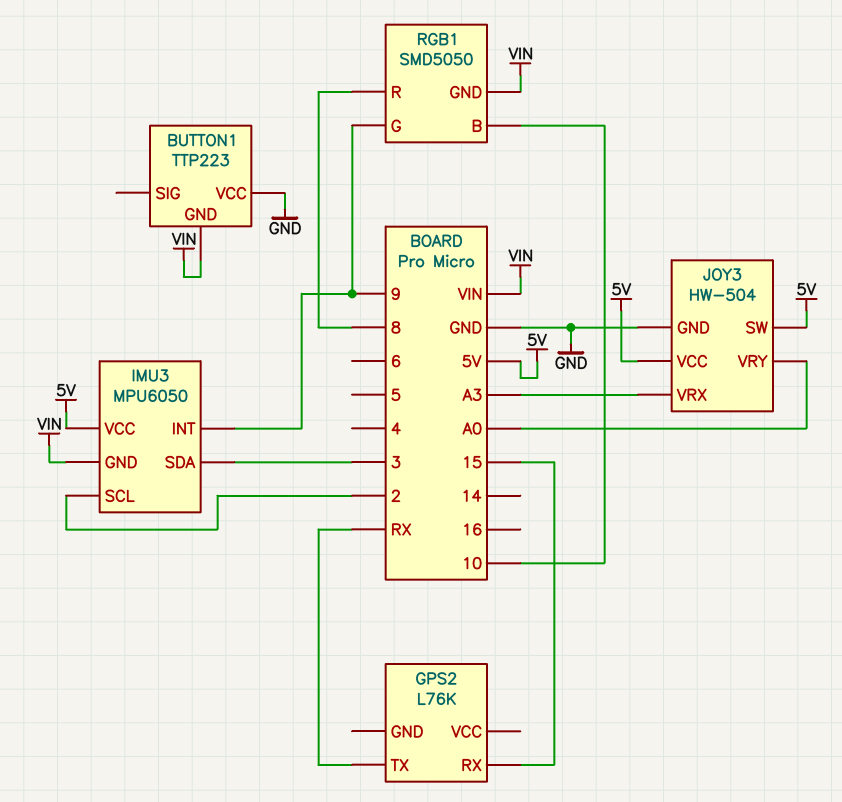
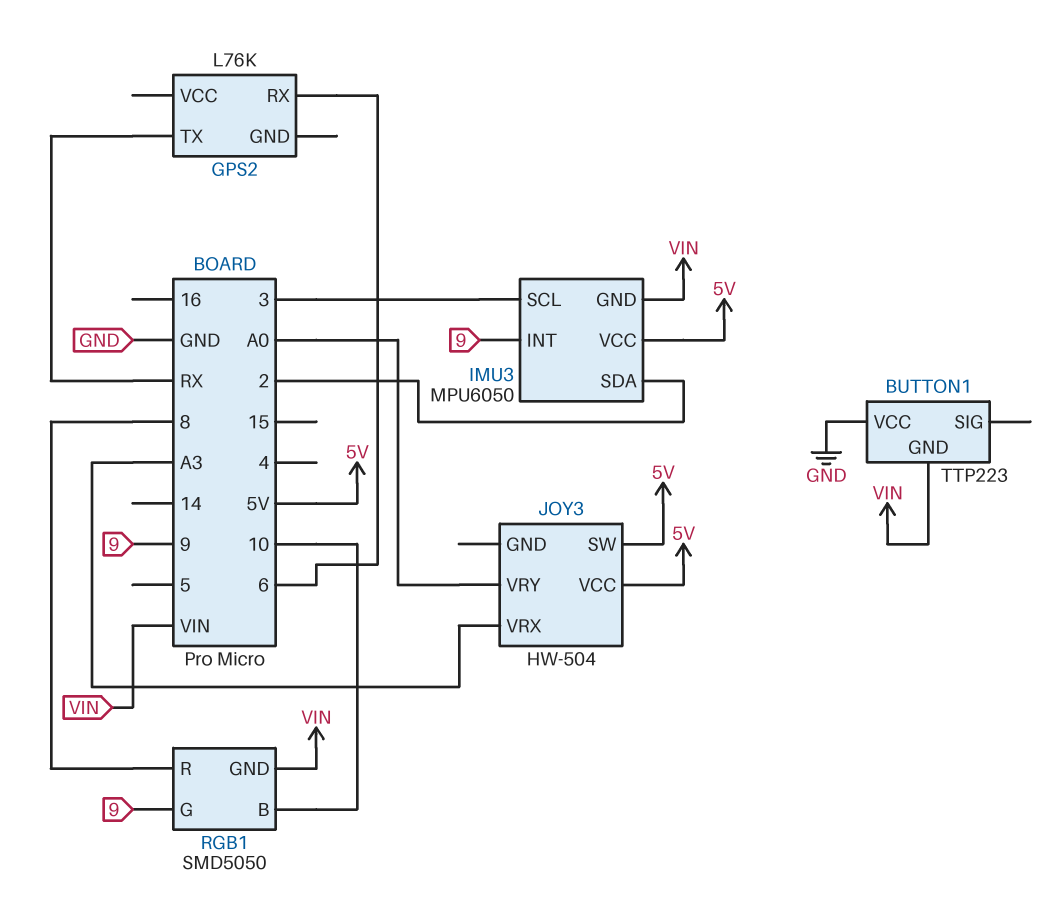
GPS2 pin RX: 15 -> 6
IMU3 pin SCL: 2 -> 3
IMU3 pin SDA: 3 -> 2
JOY3 pin GND: GND -> none

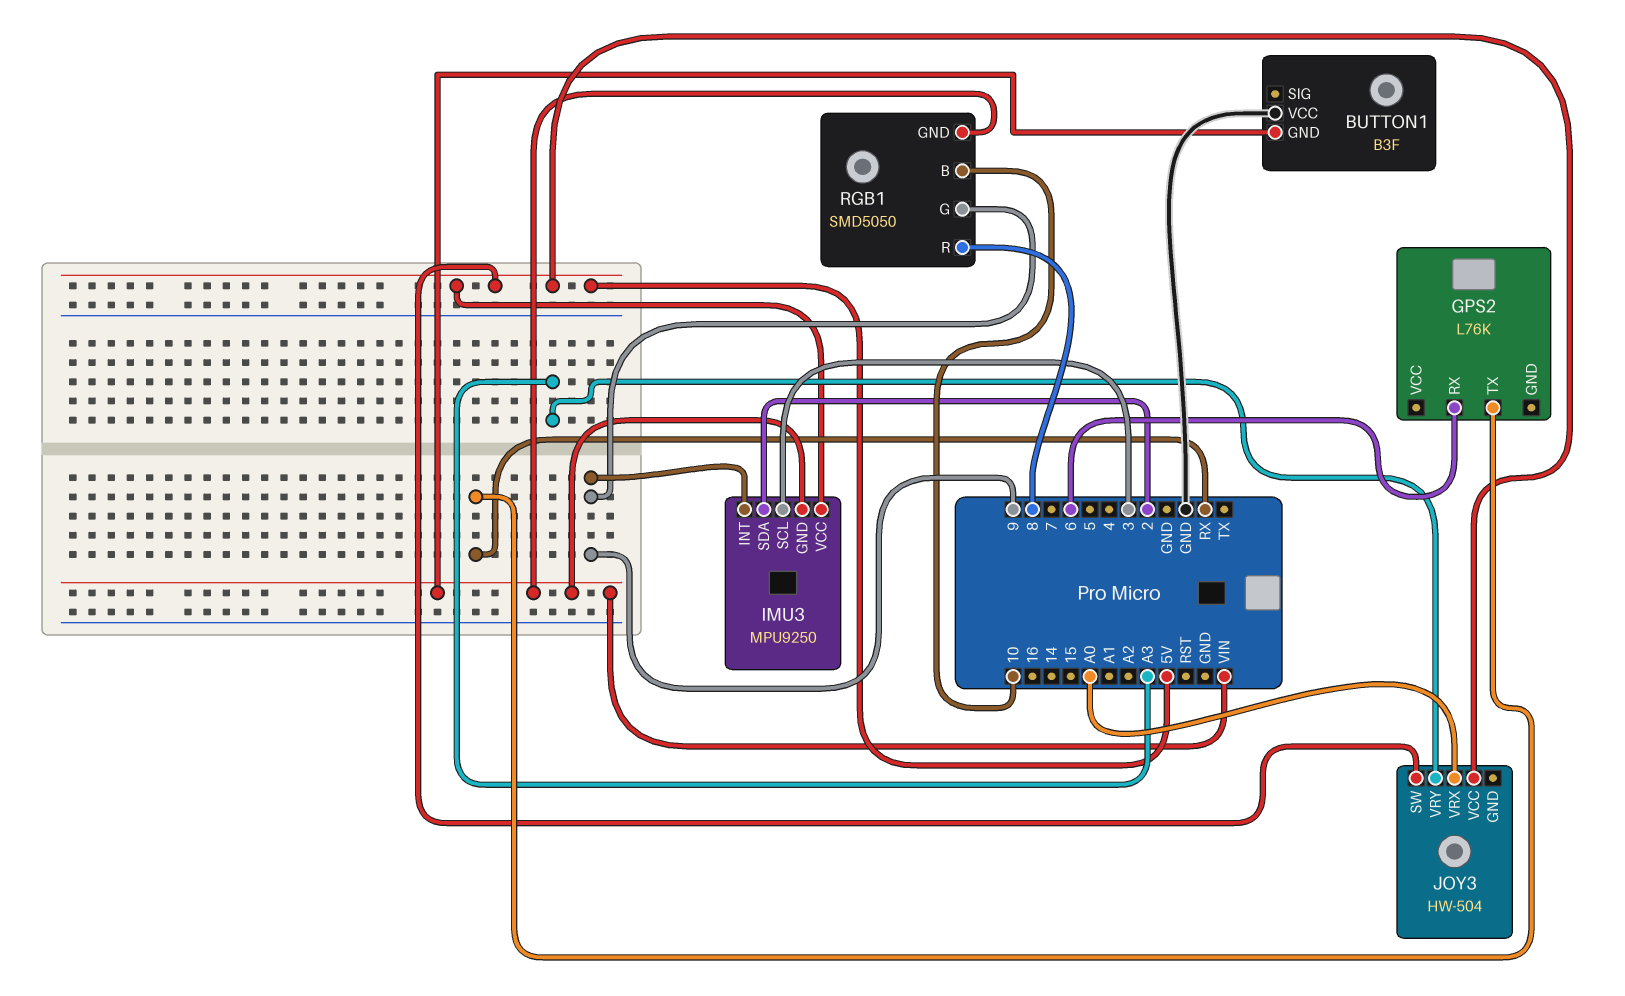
BUTTON1: TTP223 -> B3F
IMU3: MPU6050 -> MPU9250
JOY3 pin VRX: A3 -> A0
JOY3 pin VRY: A0 -> A3

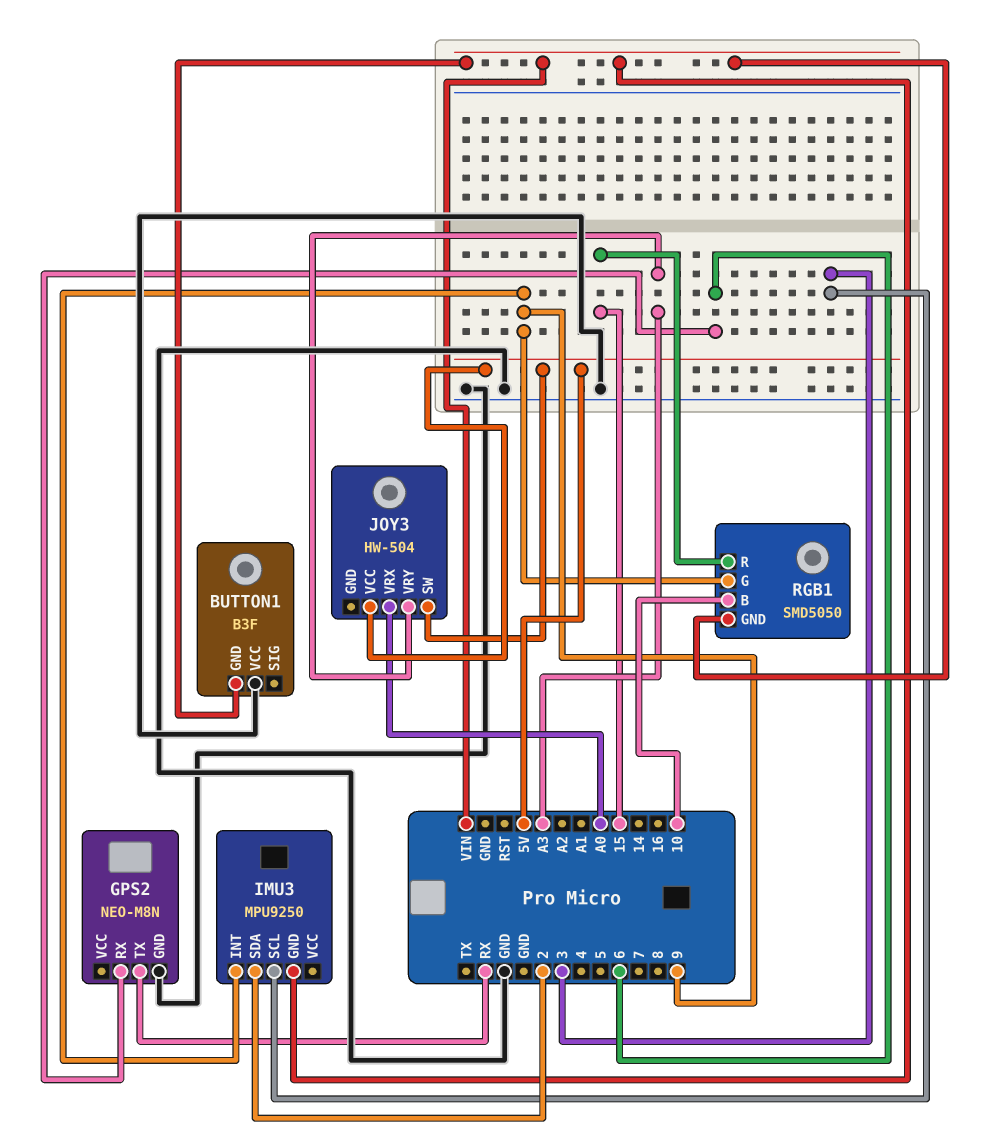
GPS2: L76K -> NEO-M8N
GPS2 pin GND: none -> GND
IMU3 pin VCC: 5V -> none
RGB1 pin R: 8 -> 15

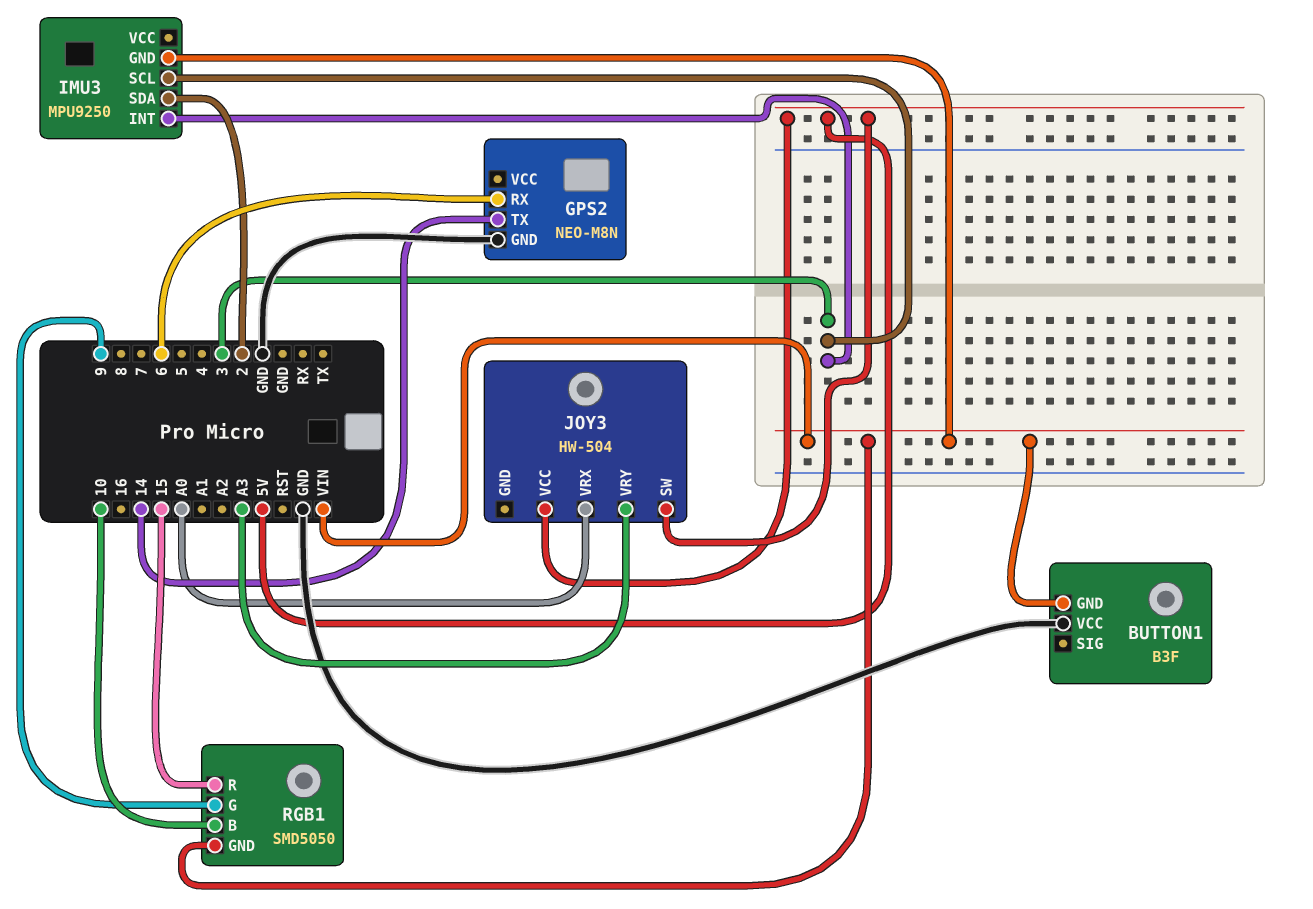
GPS2 pin TX: RX -> 14
IMU3 pin INT: 9 -> 3

